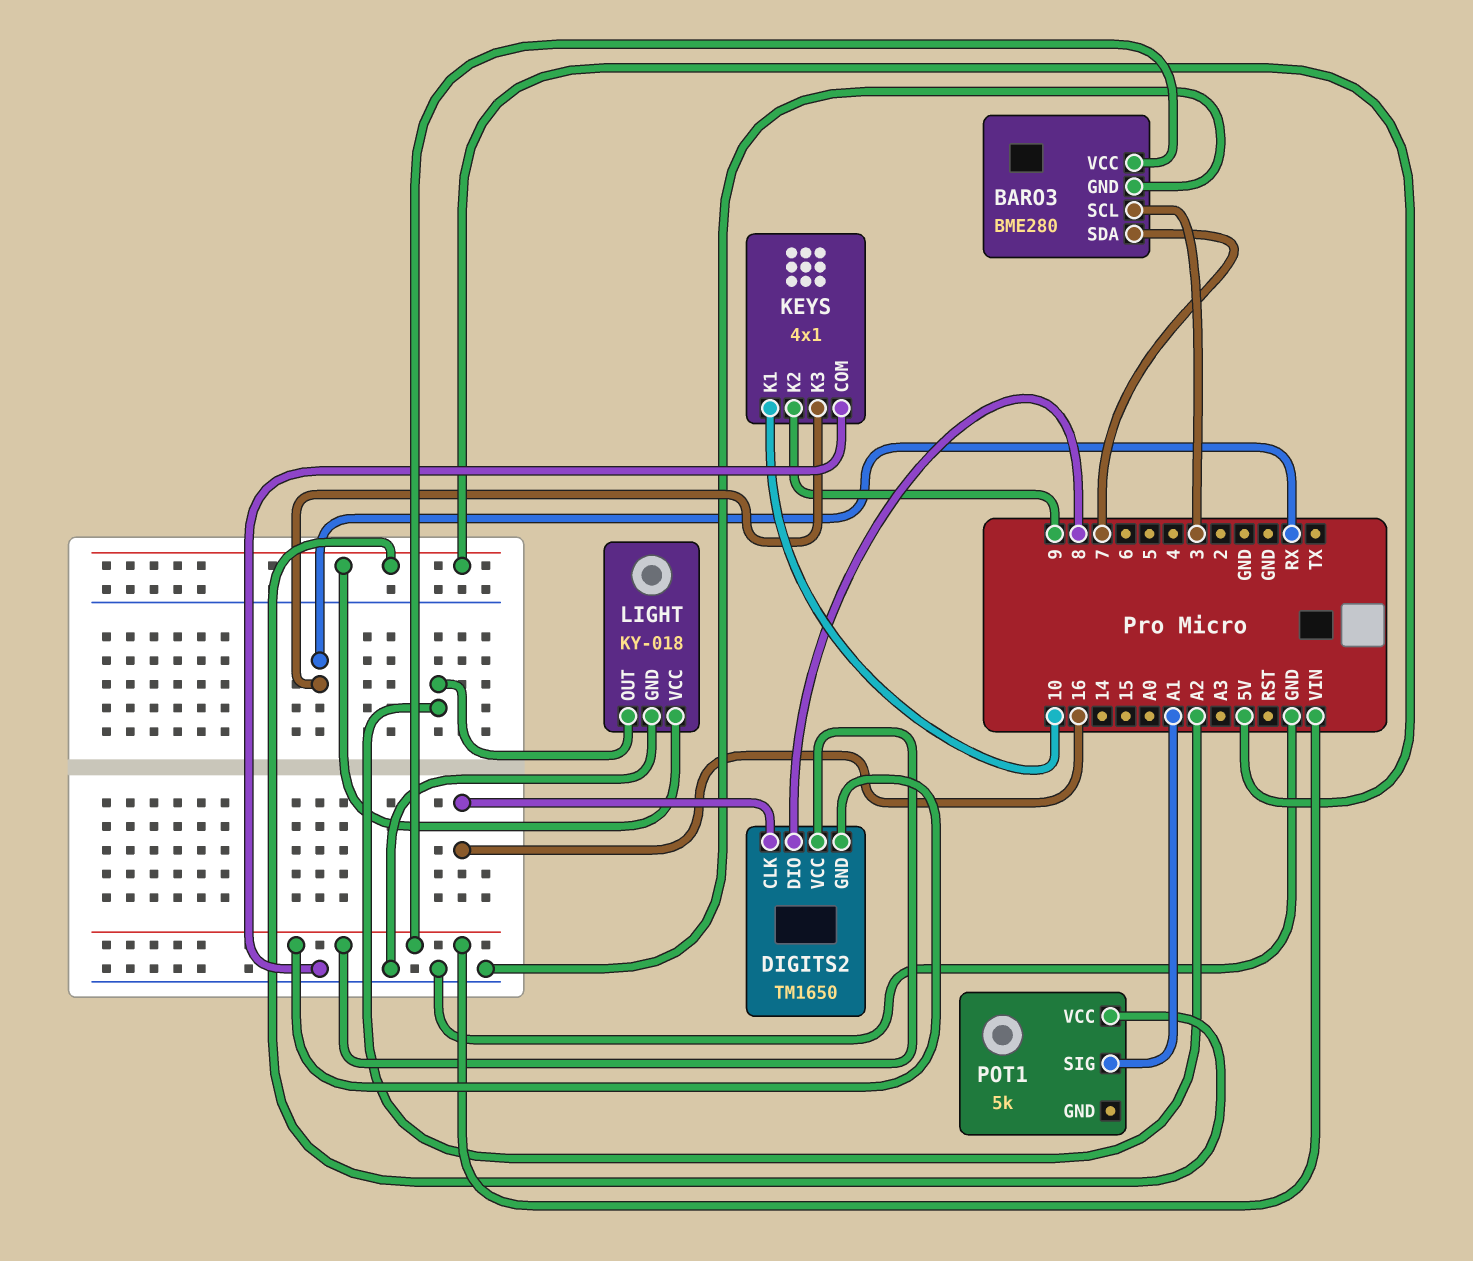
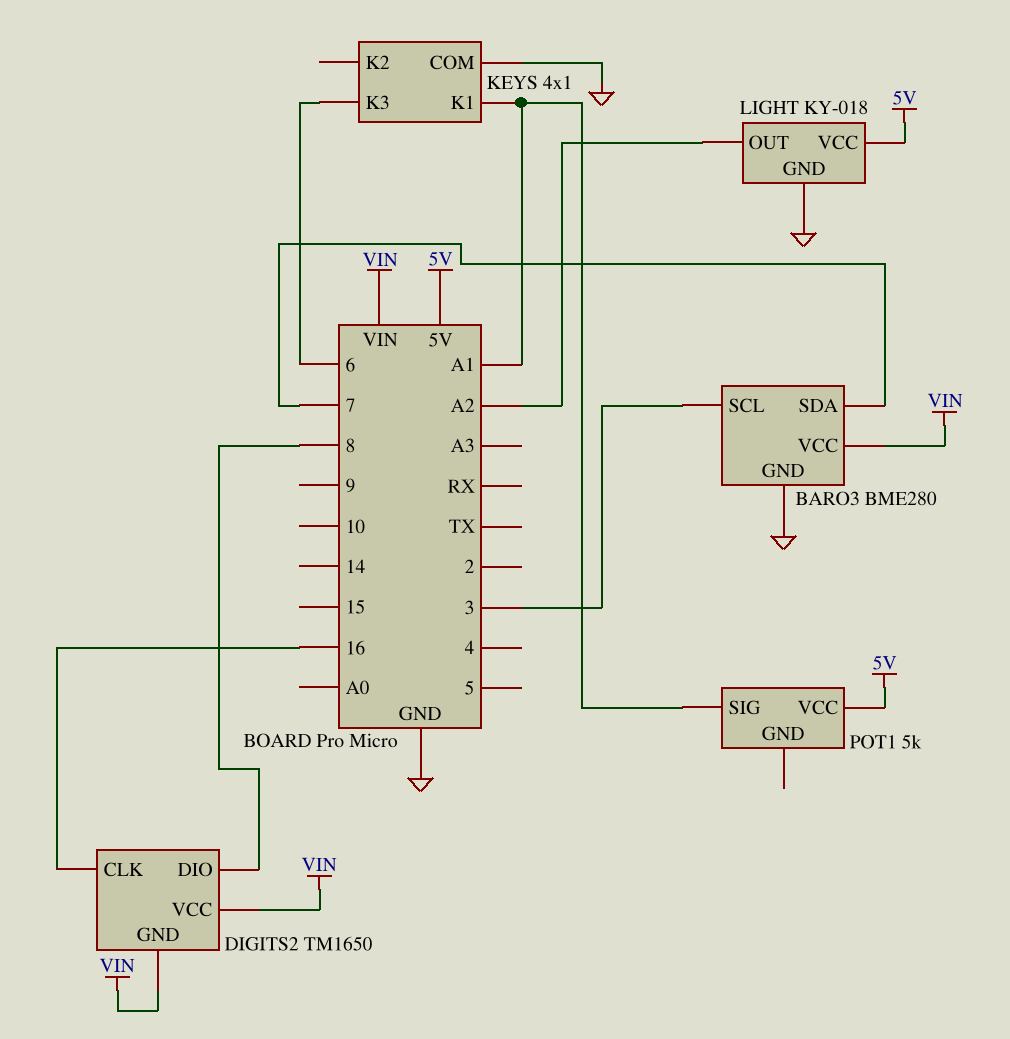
KEYS pin K1: 10 -> A1
KEYS pin K2: 9 -> none
KEYS pin K3: RX -> 6

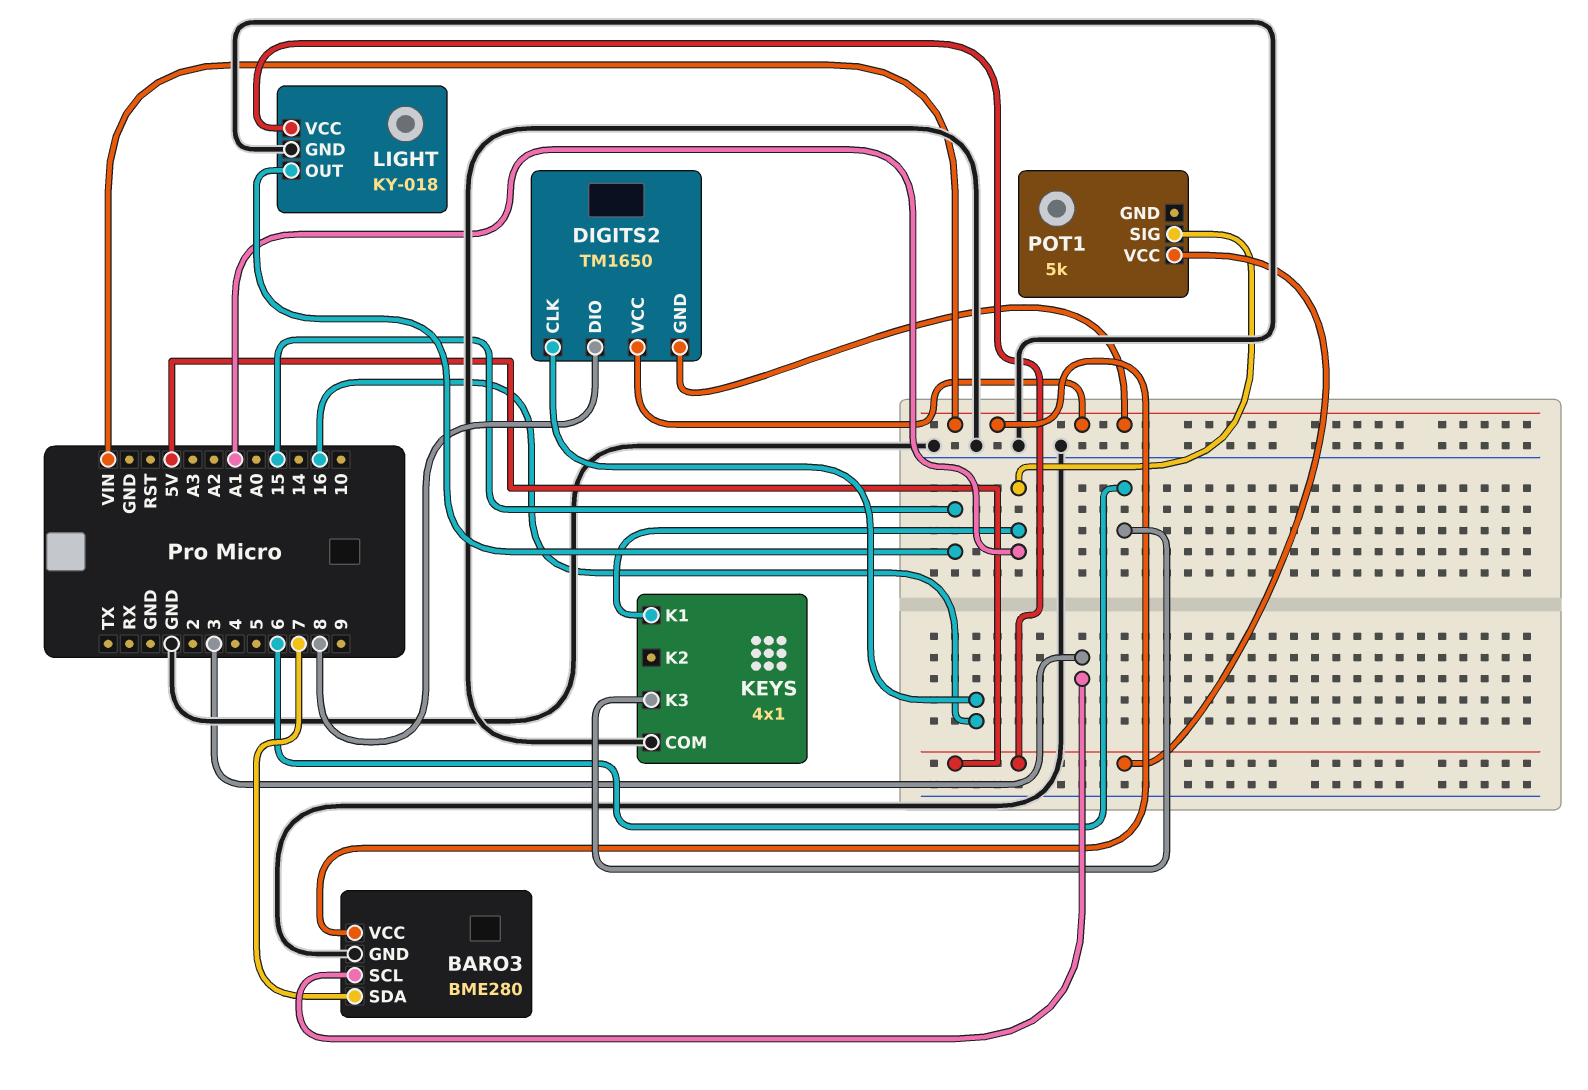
LIGHT pin OUT: A2 -> 15

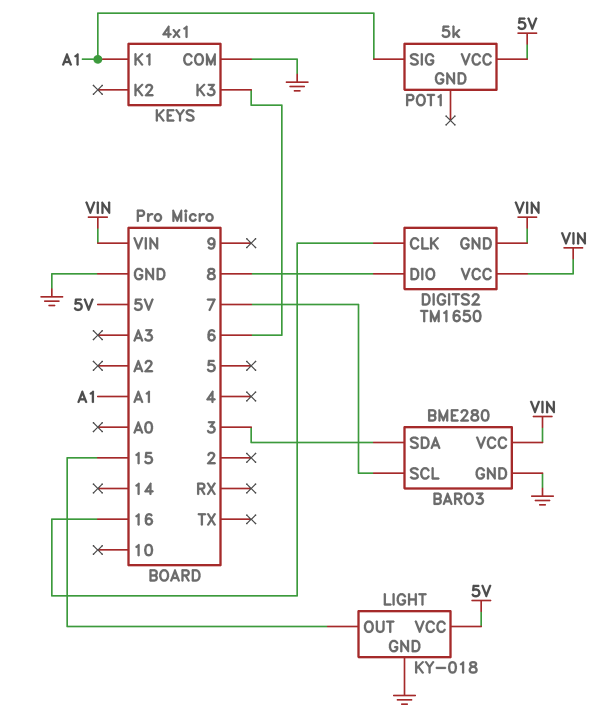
BARO3 pin SCL: 3 -> 7
BARO3 pin SDA: 7 -> 3

